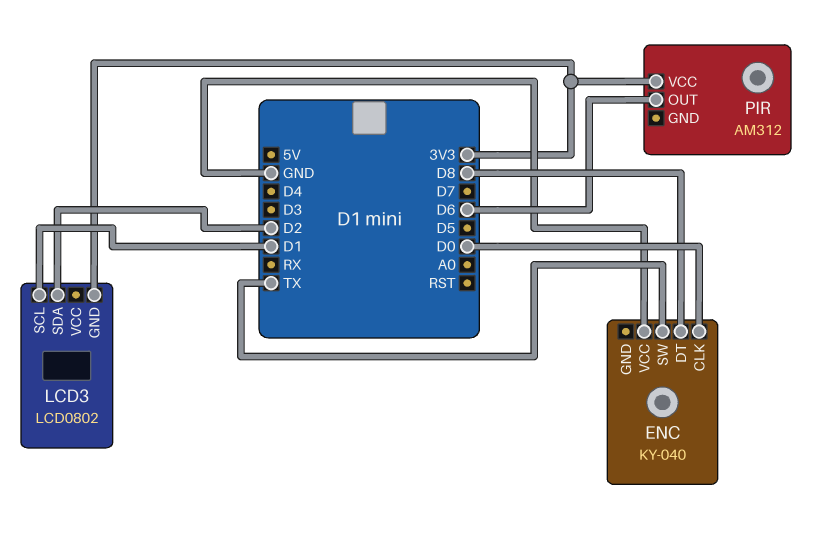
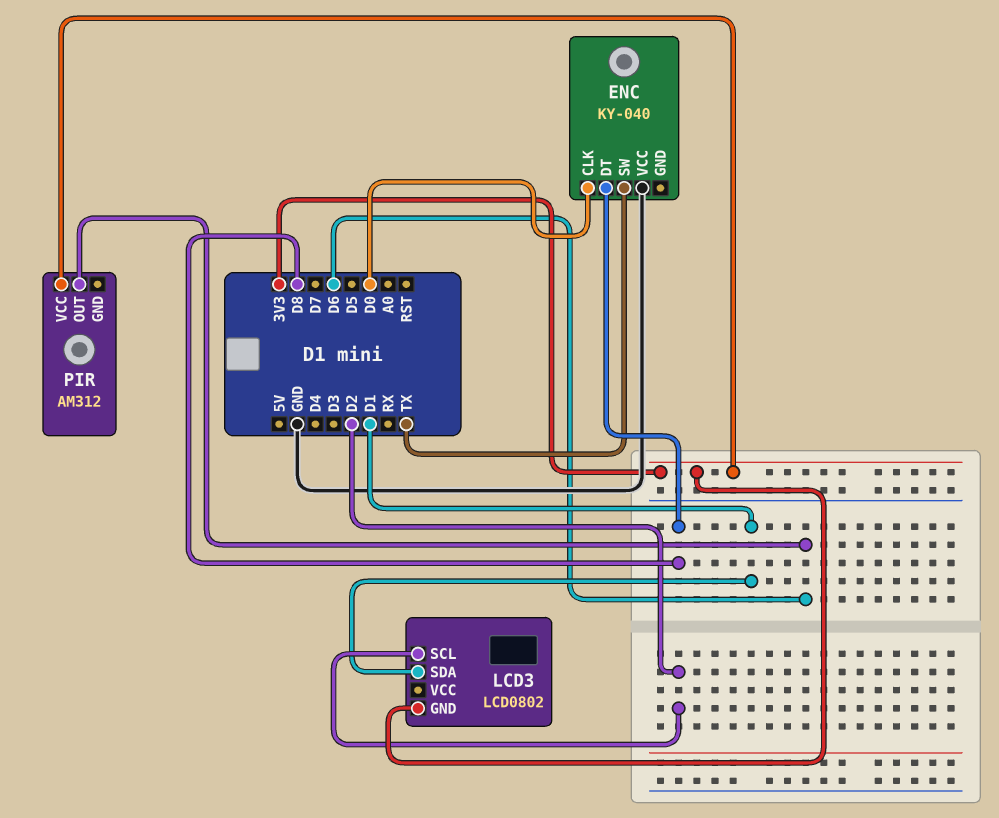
LCD3 pin SCL: D1 -> D2
LCD3 pin SDA: D2 -> D1

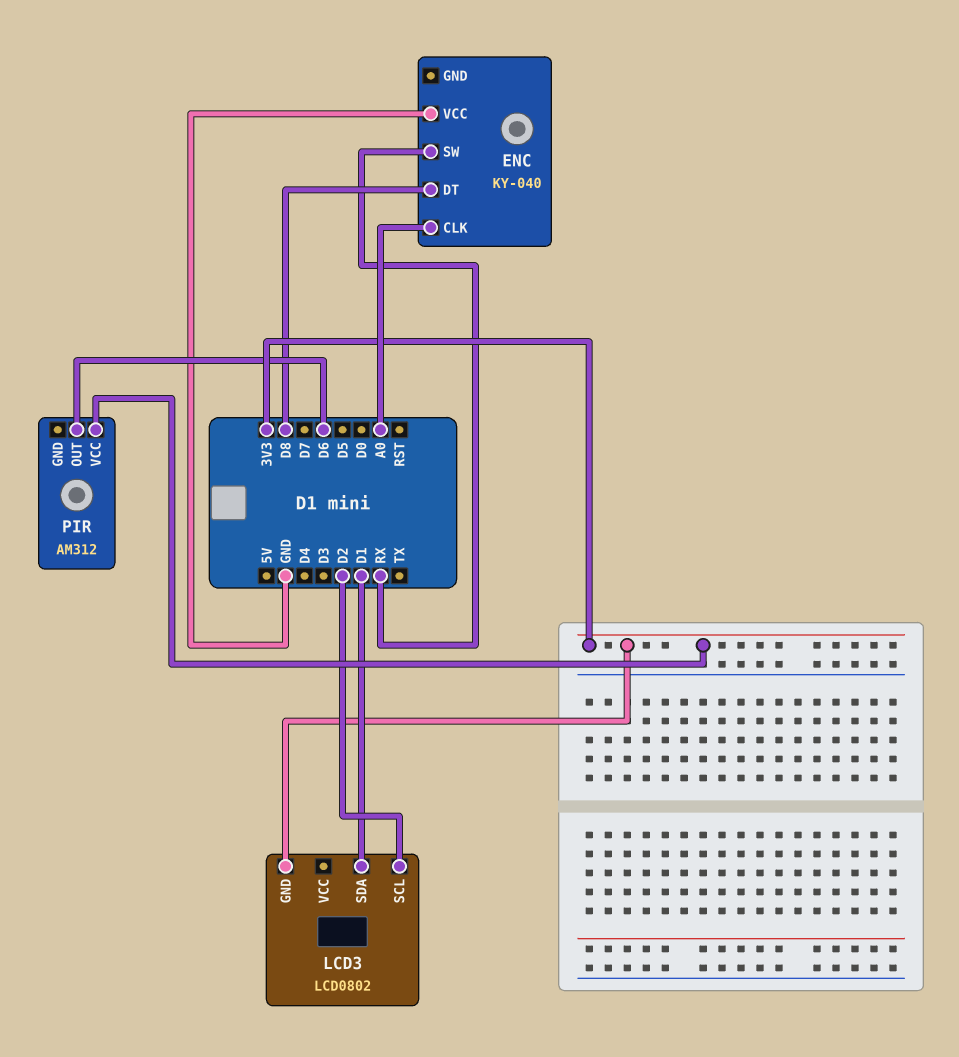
ENC pin CLK: D0 -> A0
ENC pin SW: TX -> RX

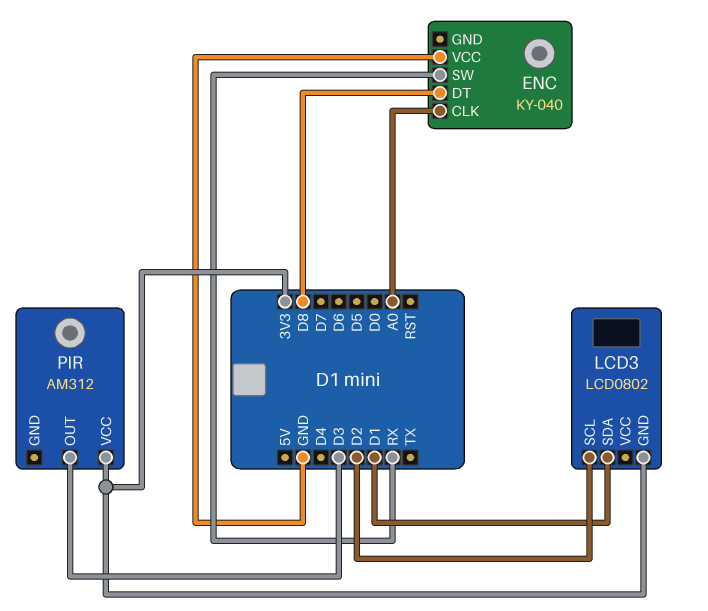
PIR pin OUT: D6 -> D3

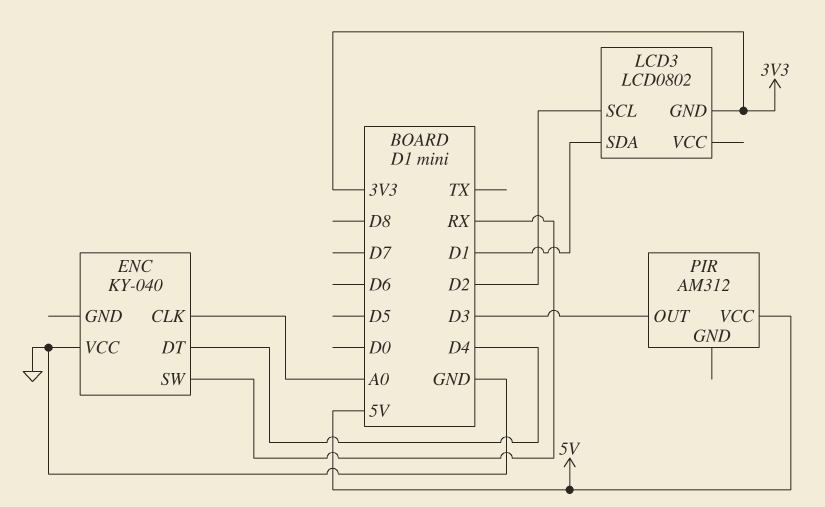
ENC pin DT: D8 -> D4
PIR pin VCC: 3V3 -> 5V

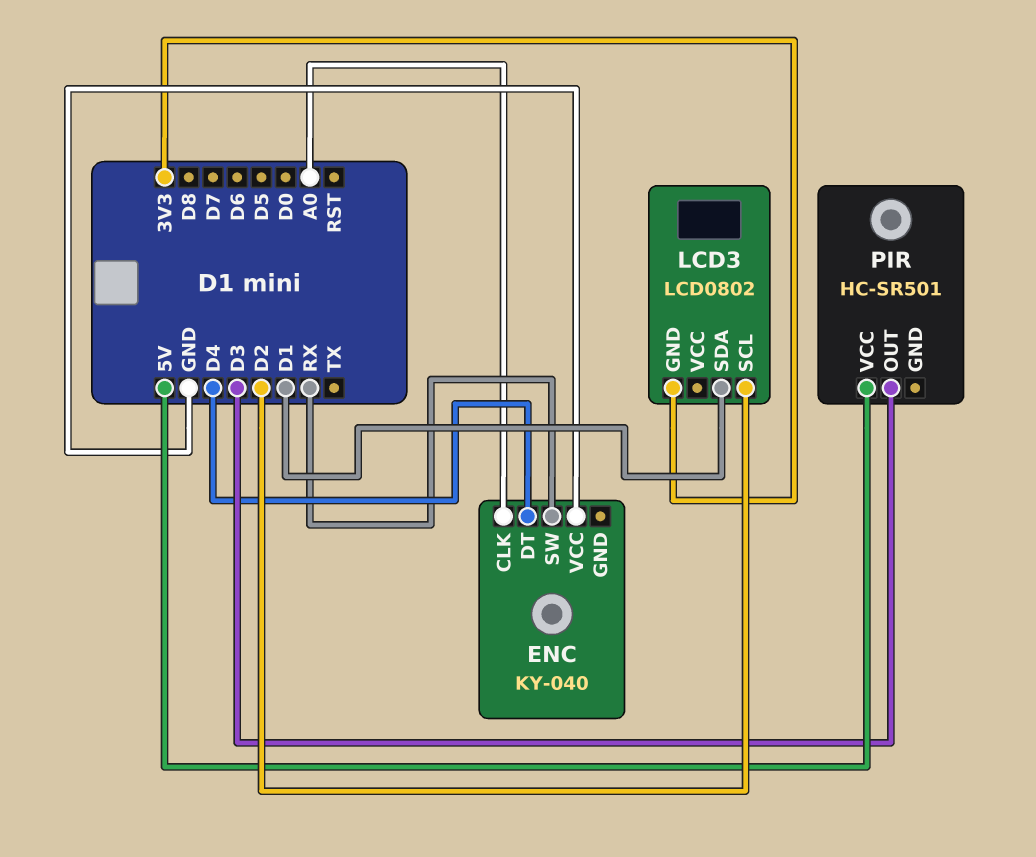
PIR: AM312 -> HC-SR501

